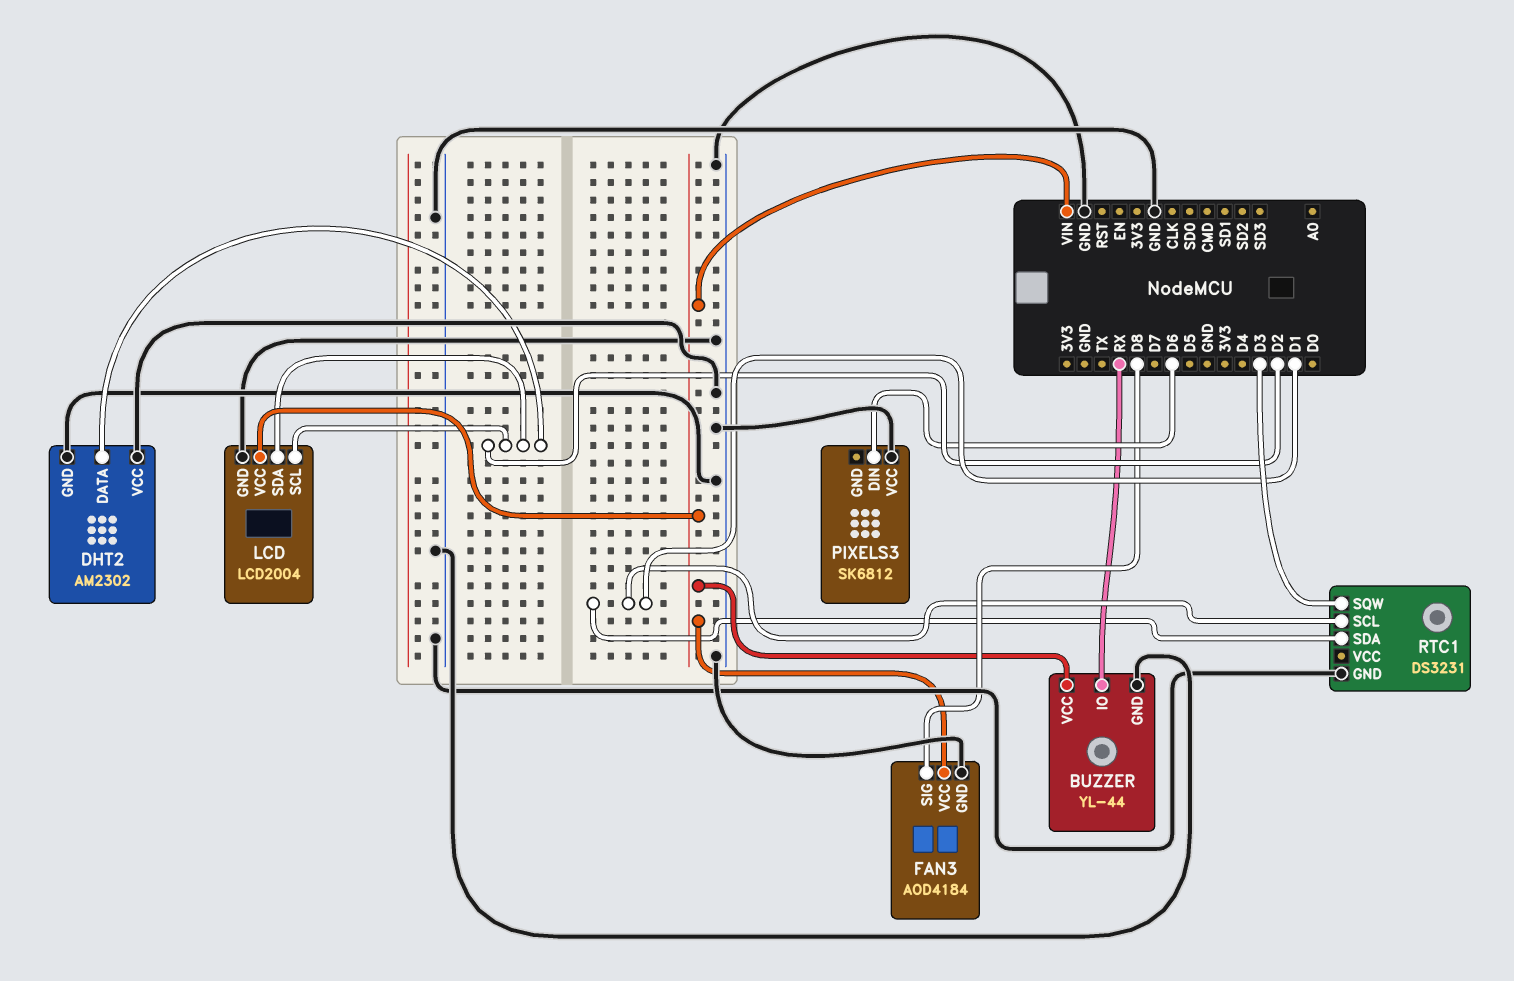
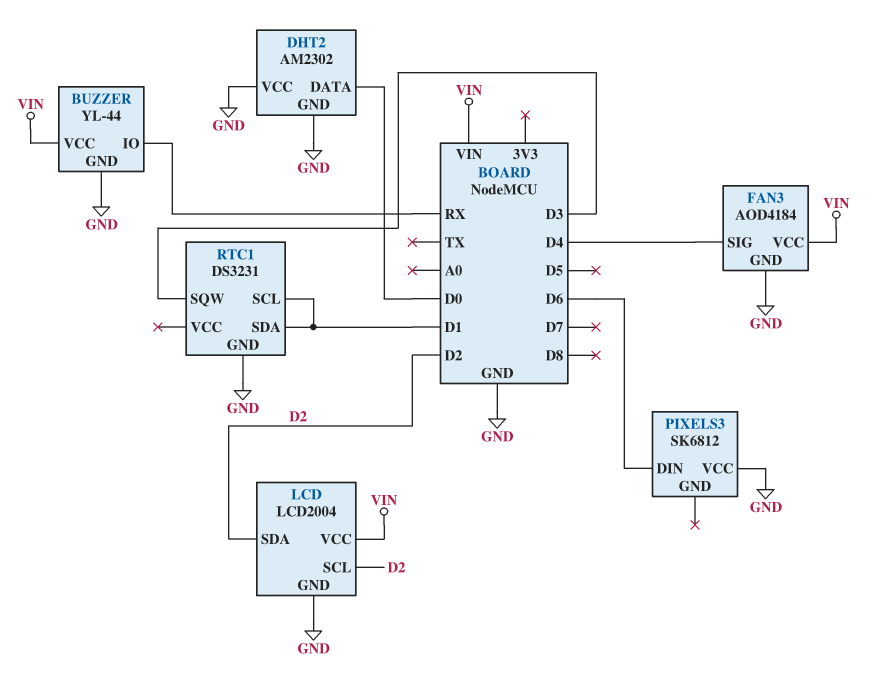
DHT2 pin DATA: D2 -> D0
FAN3 pin SIG: D8 -> D4

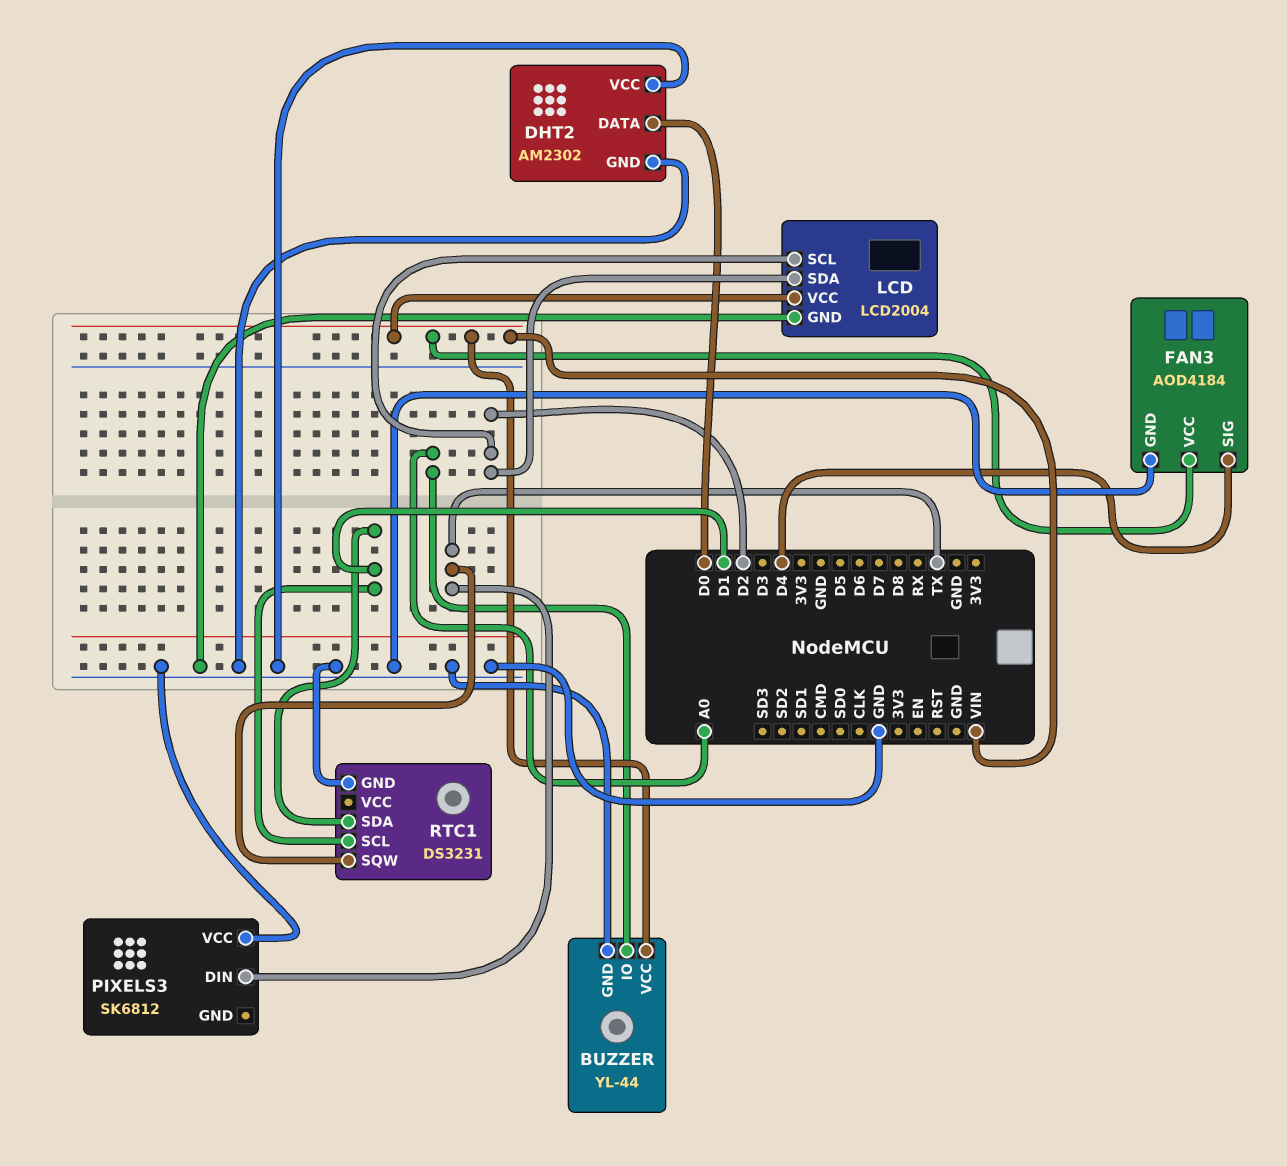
BUZZER pin IO: RX -> A0
PIXELS3 pin DIN: D6 -> TX
RTC1 pin SQW: D3 -> TX

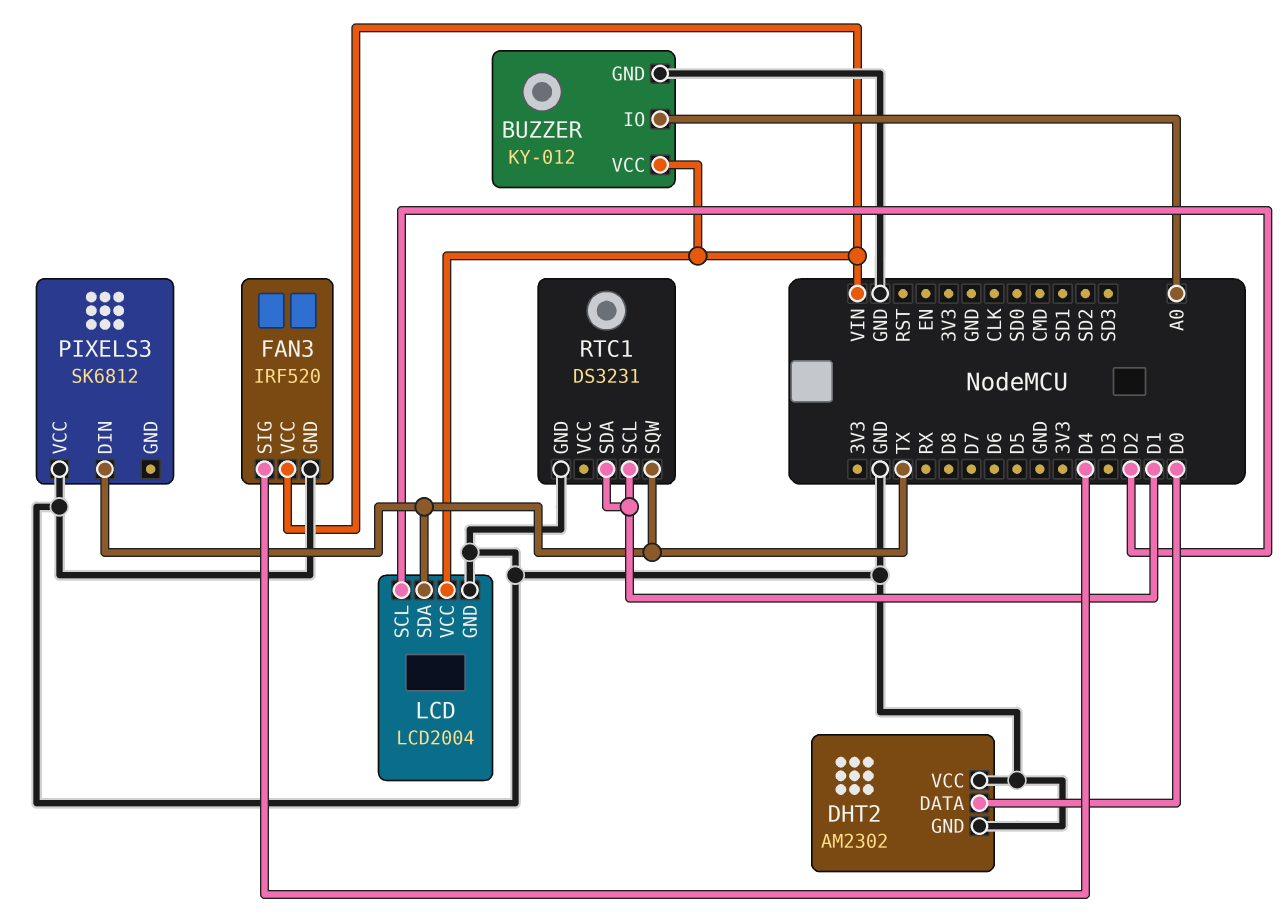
BUZZER: YL-44 -> KY-012
FAN3: AOD4184 -> IRF520
LCD pin SDA: D2 -> TX

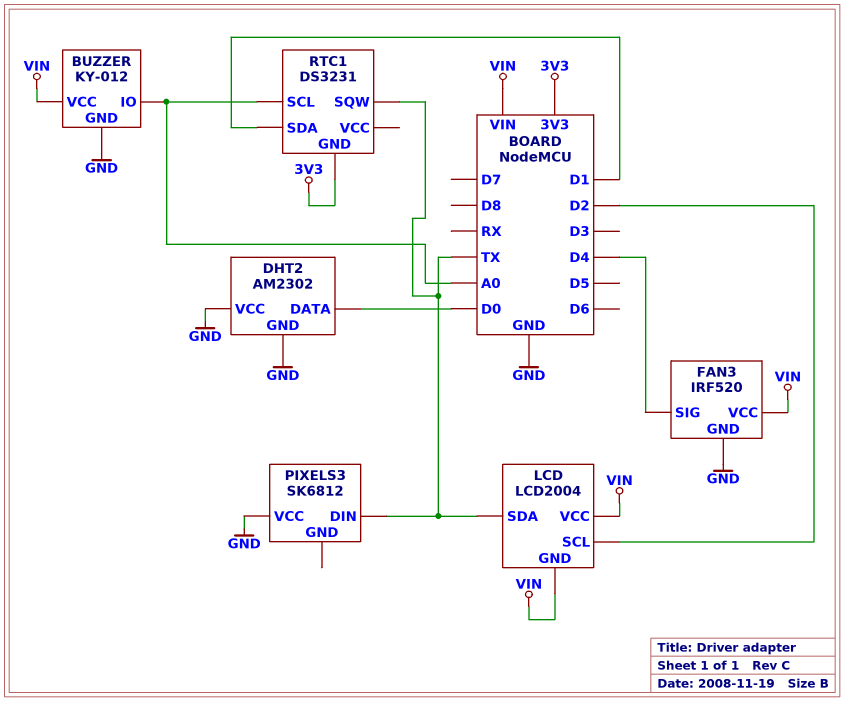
LCD pin GND: GND -> VIN
RTC1 pin GND: GND -> 3V3
RTC1 pin SCL: D1 -> A0

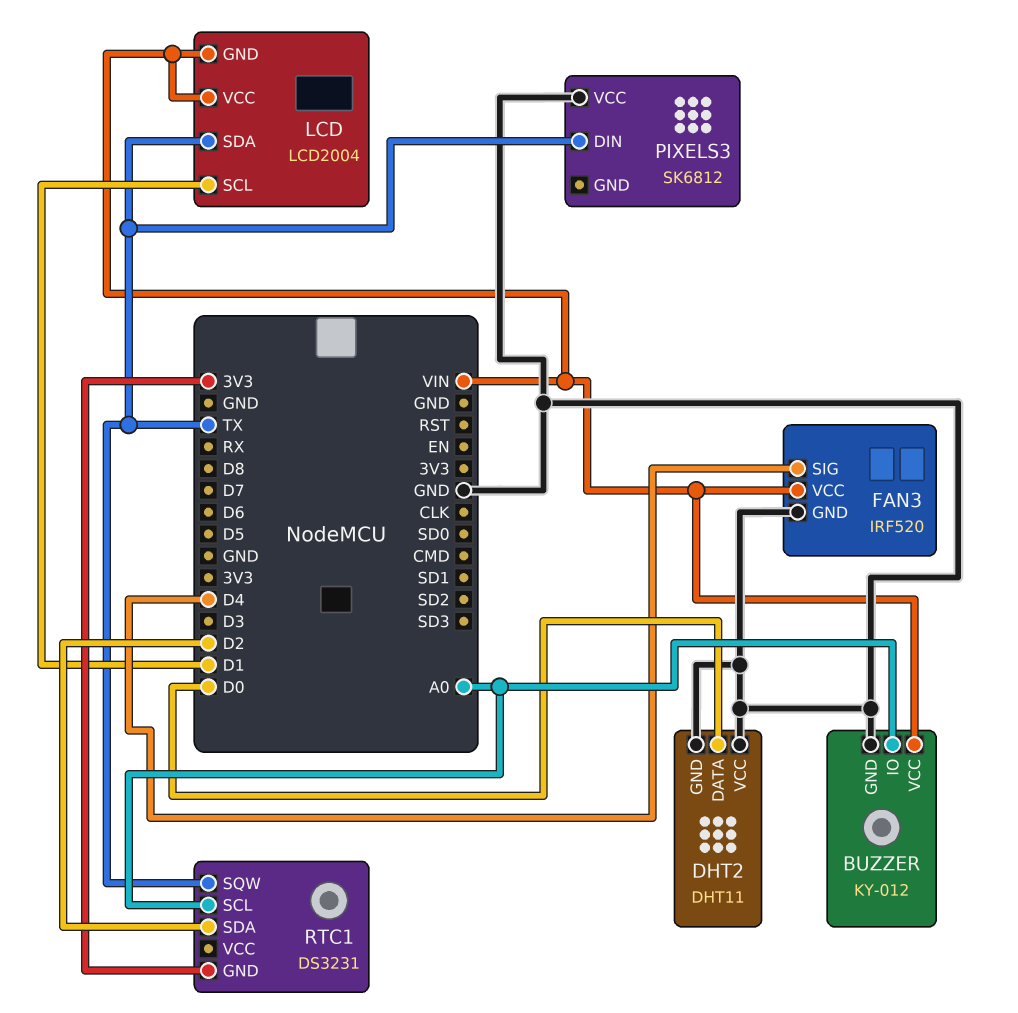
DHT2: AM2302 -> DHT11
LCD pin SCL: D2 -> D1
RTC1 pin SDA: D1 -> D2

